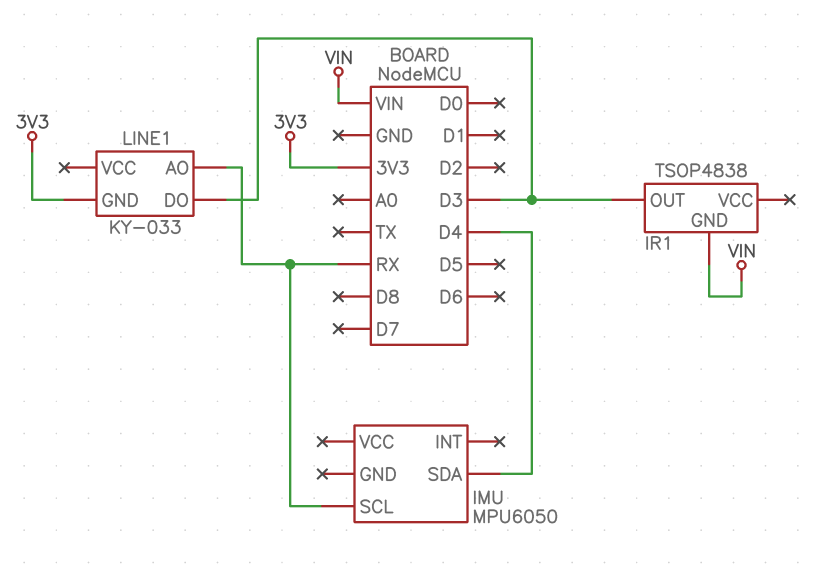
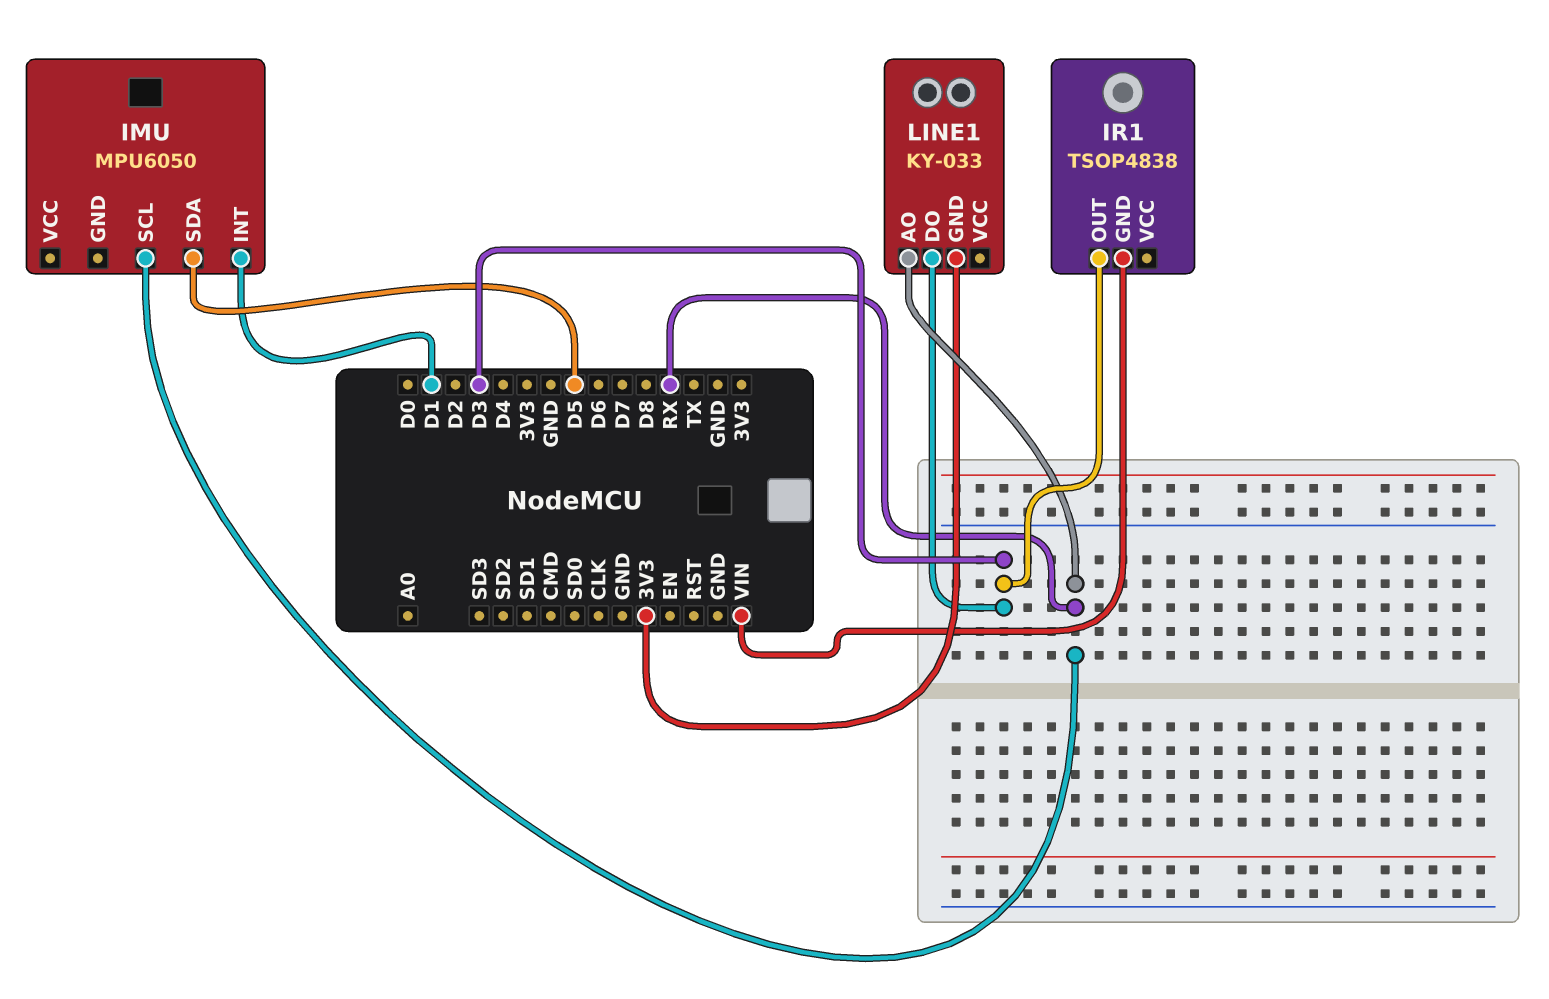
IMU pin INT: none -> D1
IMU pin SDA: D4 -> D5

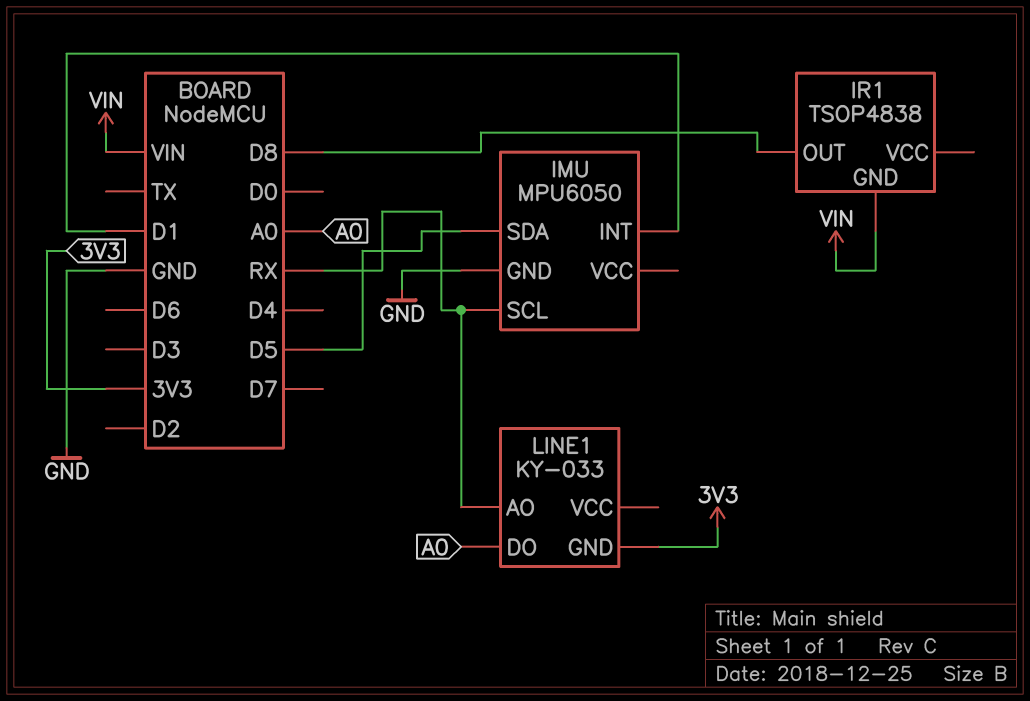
IMU pin GND: none -> GND
IR1 pin OUT: D3 -> D8
LINE1 pin DO: D3 -> A0

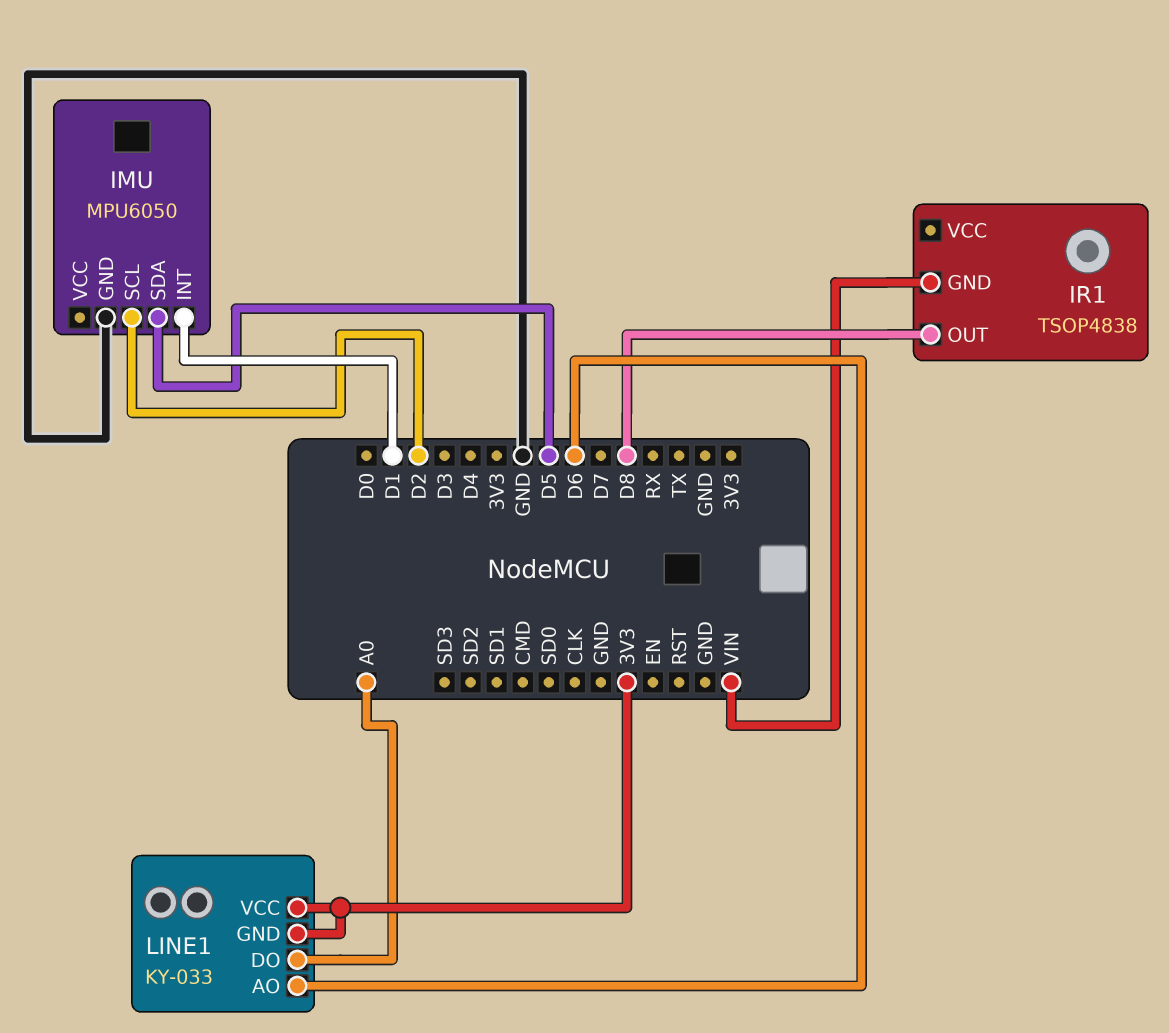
IMU pin SCL: RX -> D2
LINE1 pin AO: RX -> D6
LINE1 pin VCC: none -> 3V3

